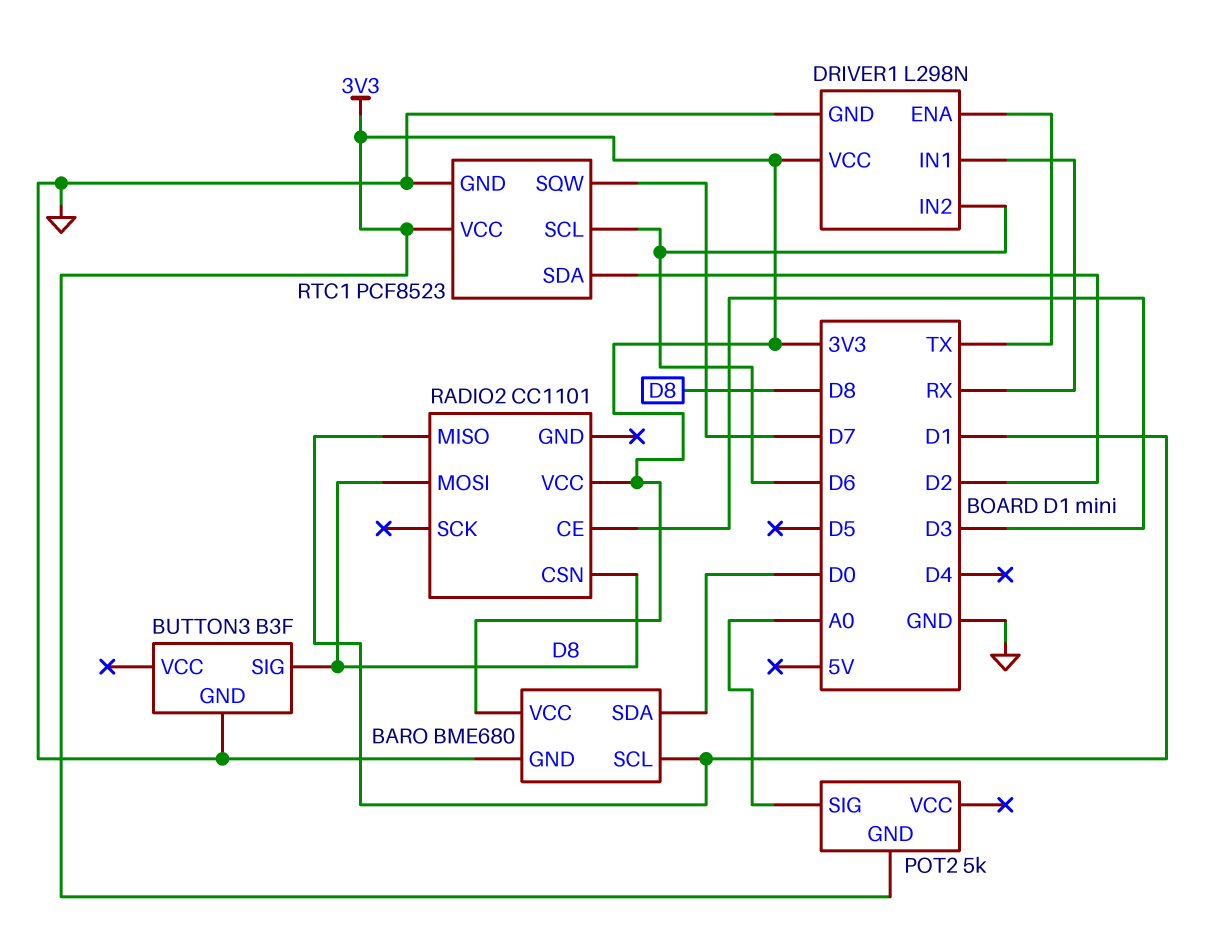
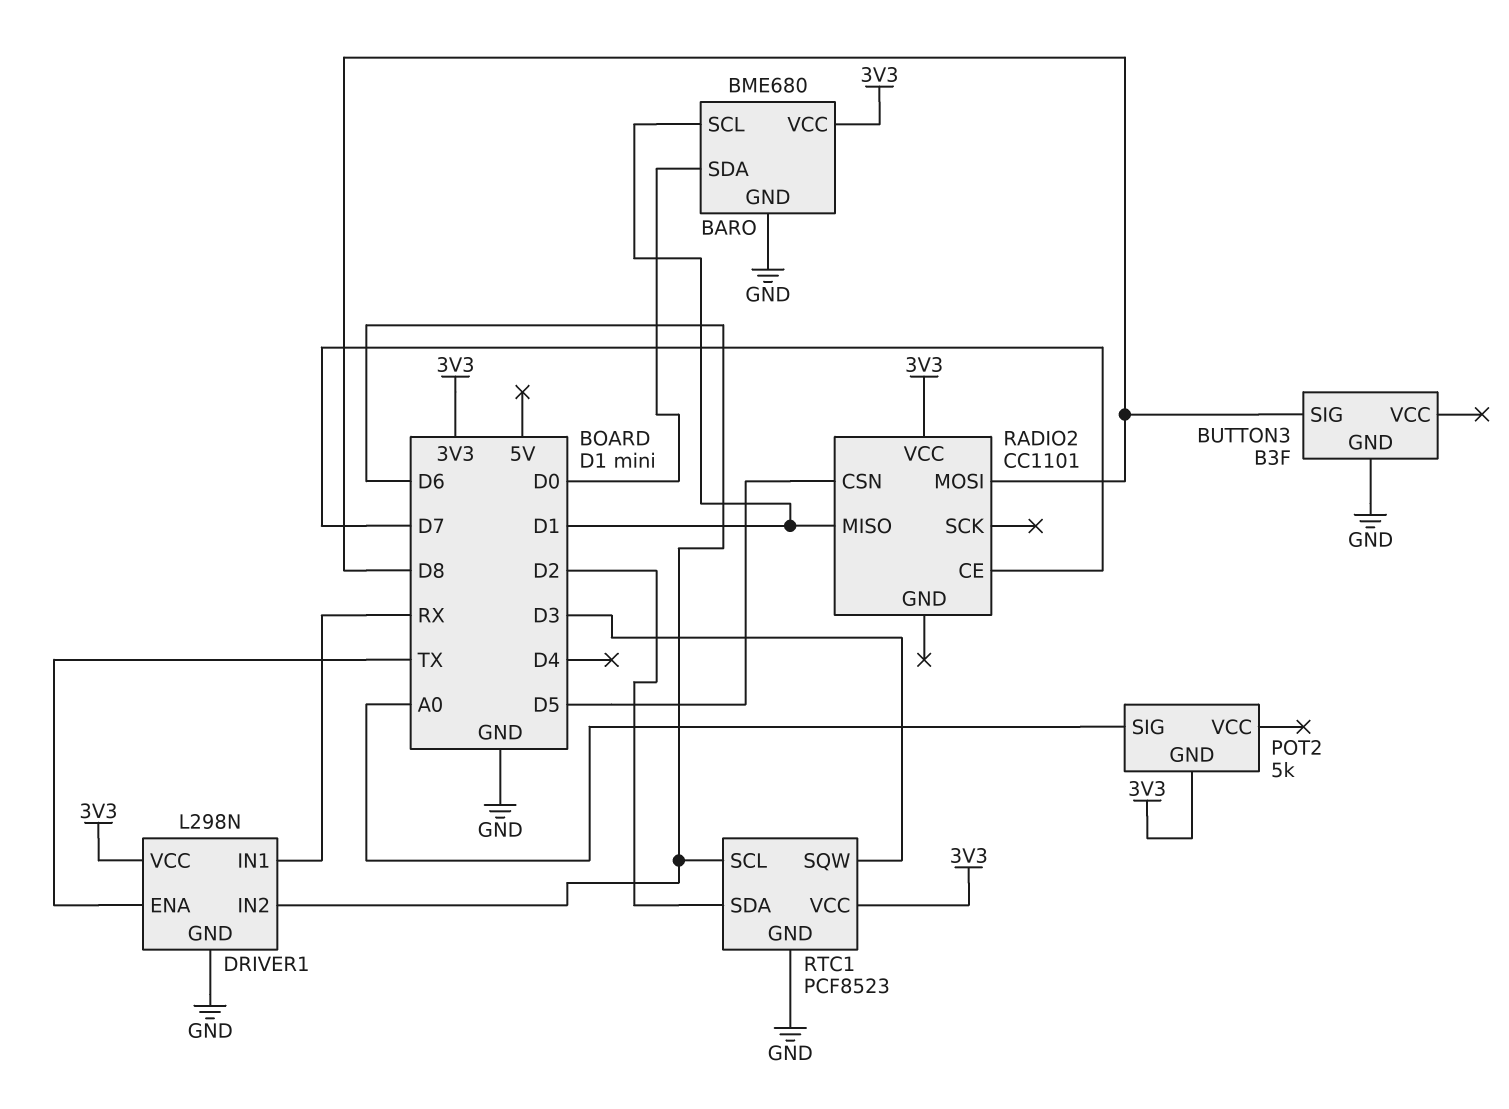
RADIO2 pin CE: D3 -> D7
RADIO2 pin CSN: D8 -> D5
RTC1 pin SQW: D7 -> D3

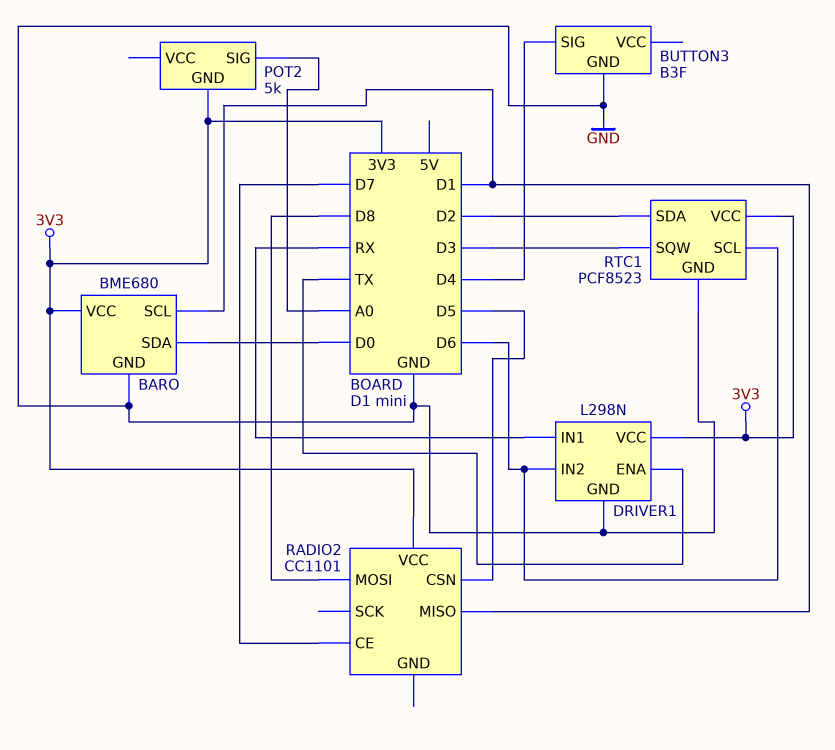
BUTTON3 pin SIG: D8 -> D4

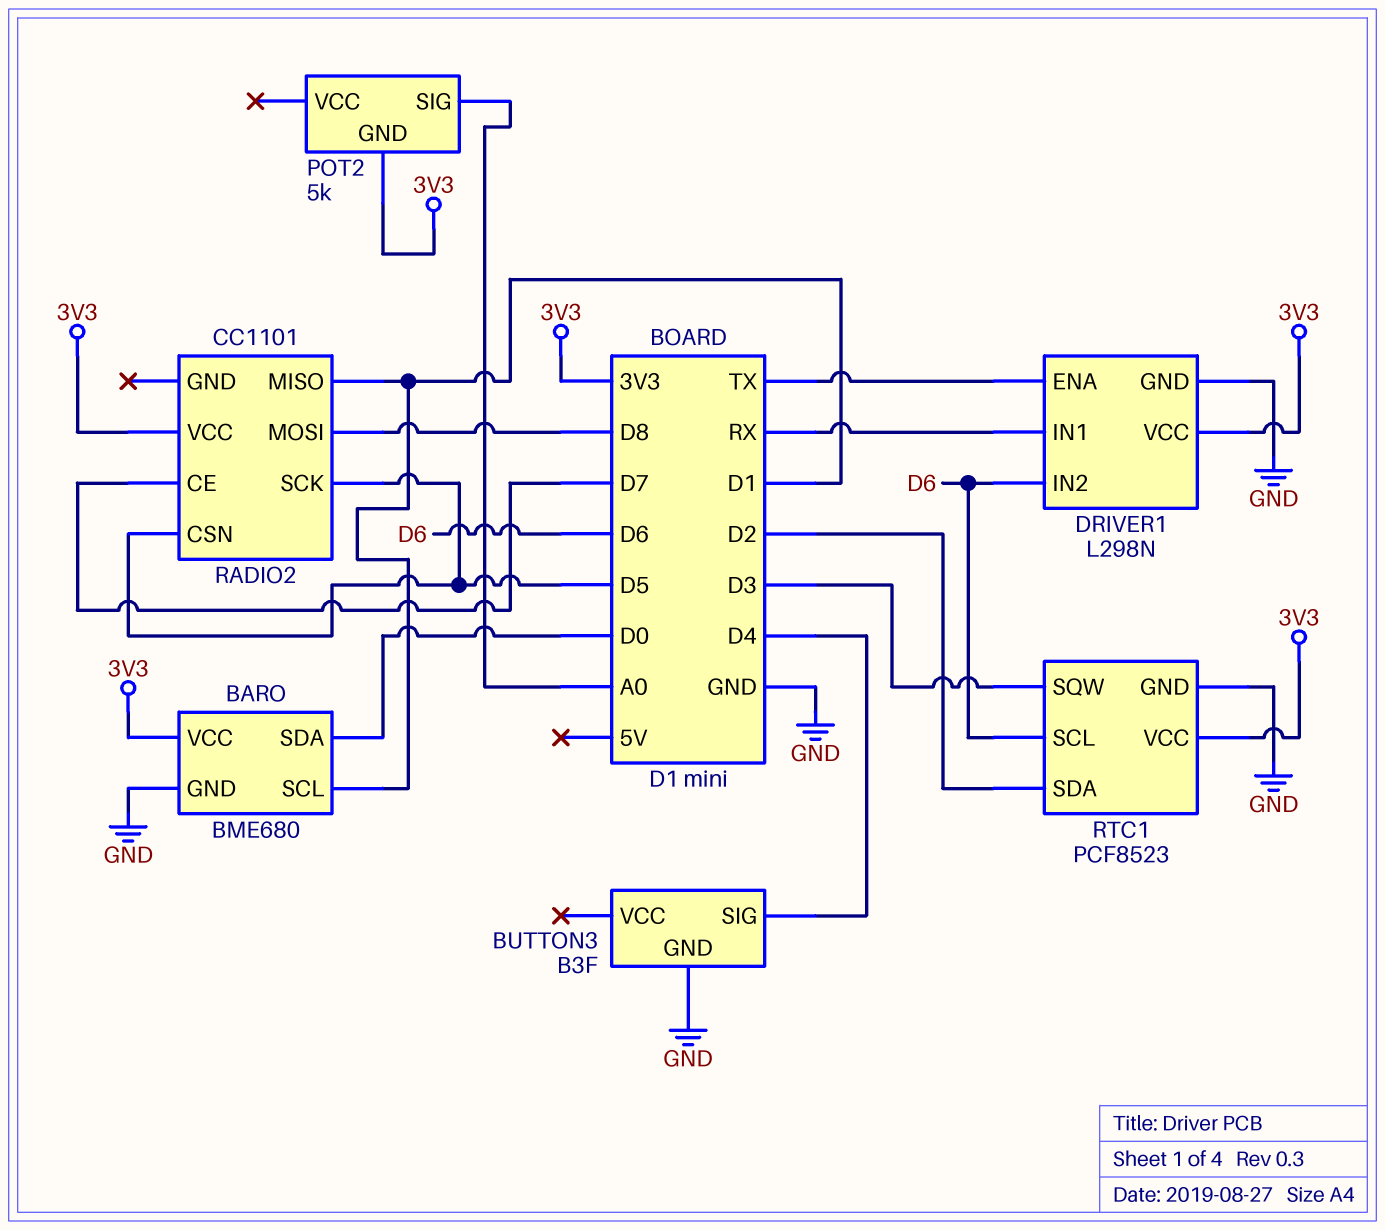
RADIO2 pin SCK: none -> D5

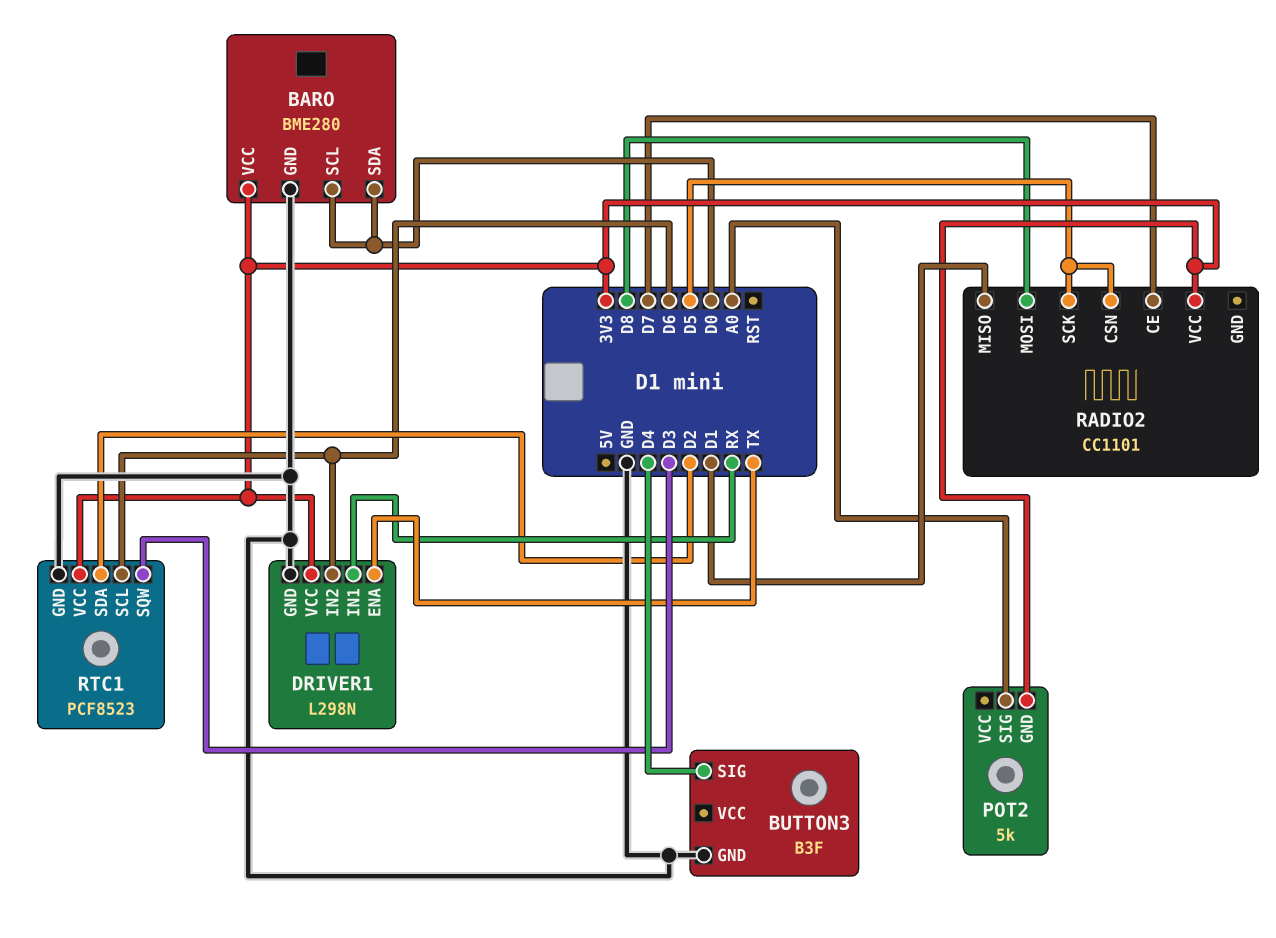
BARO: BME680 -> BME280
BARO pin SCL: D1 -> D0

